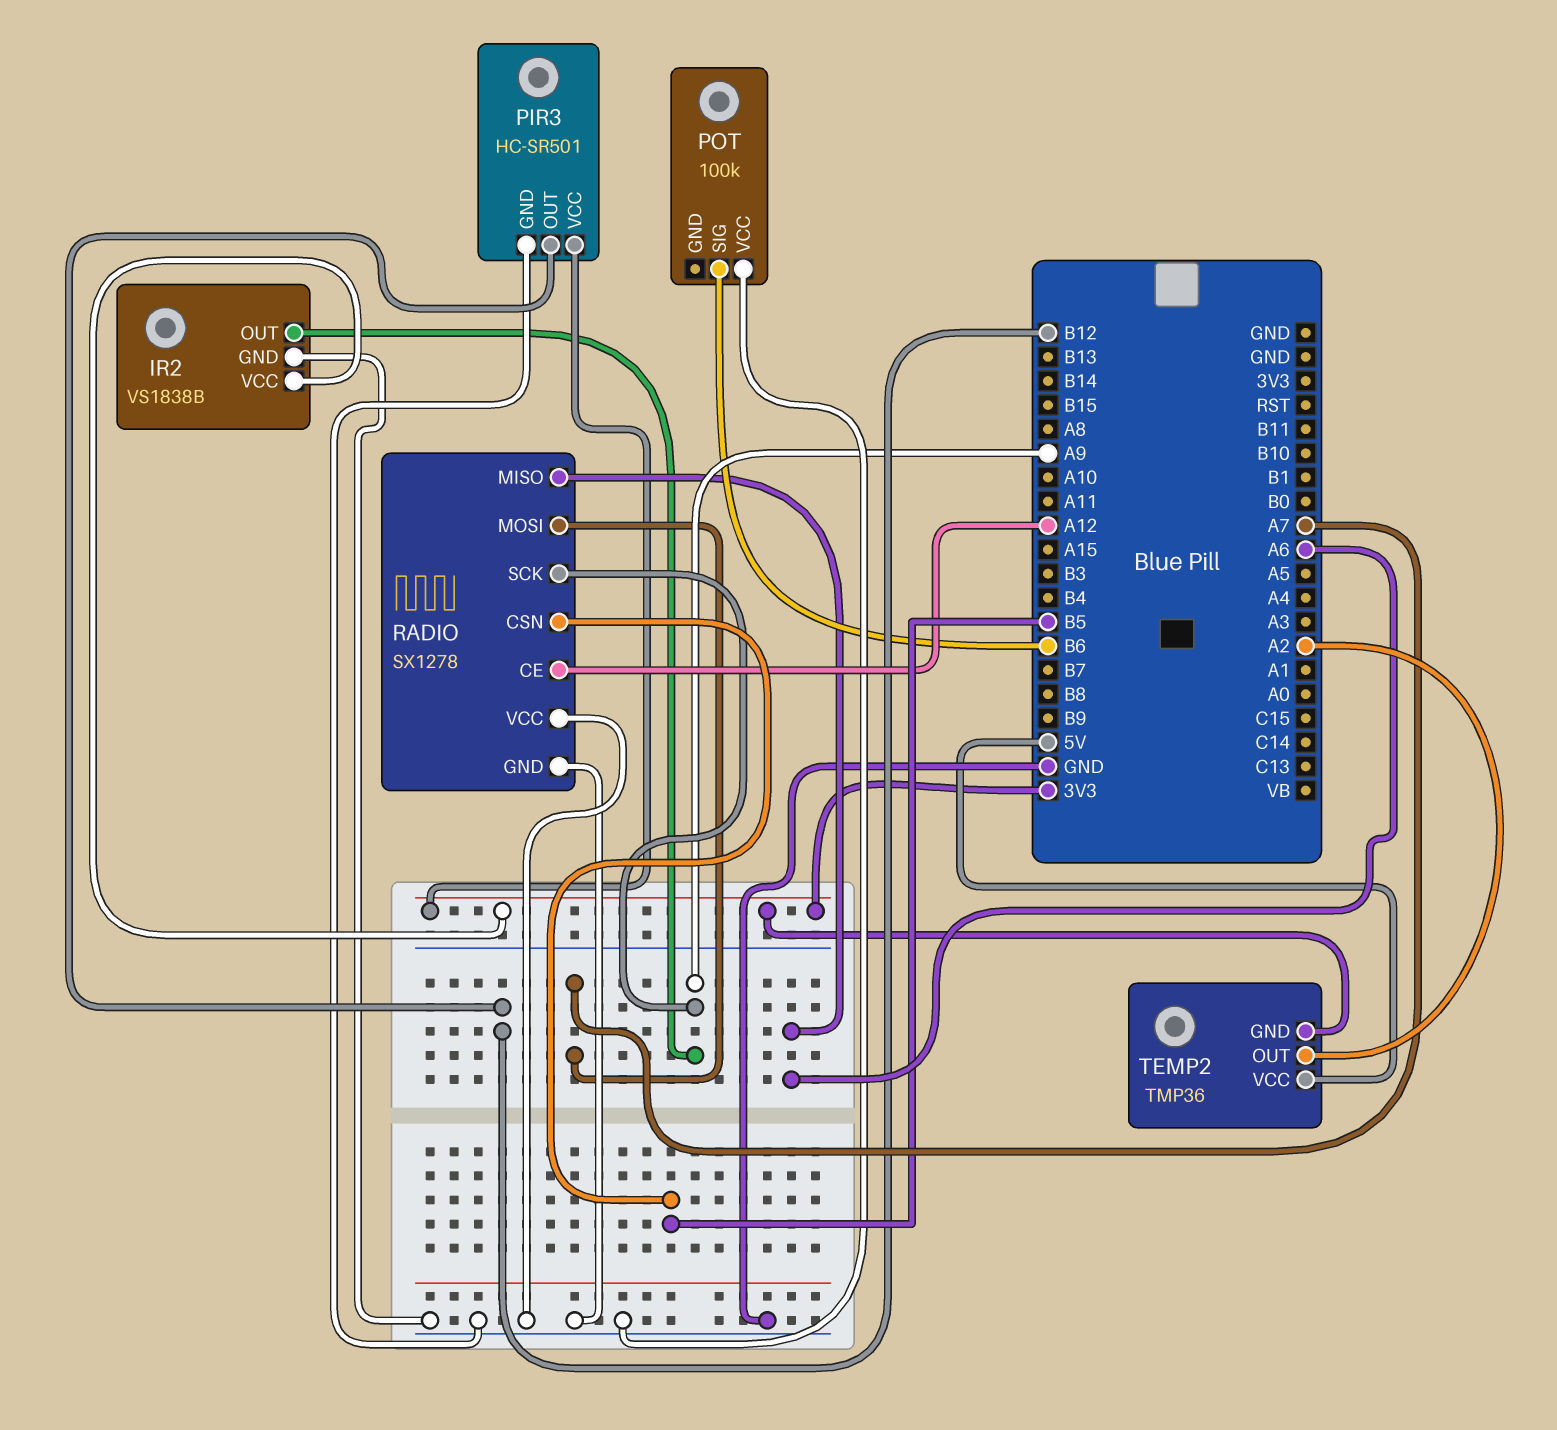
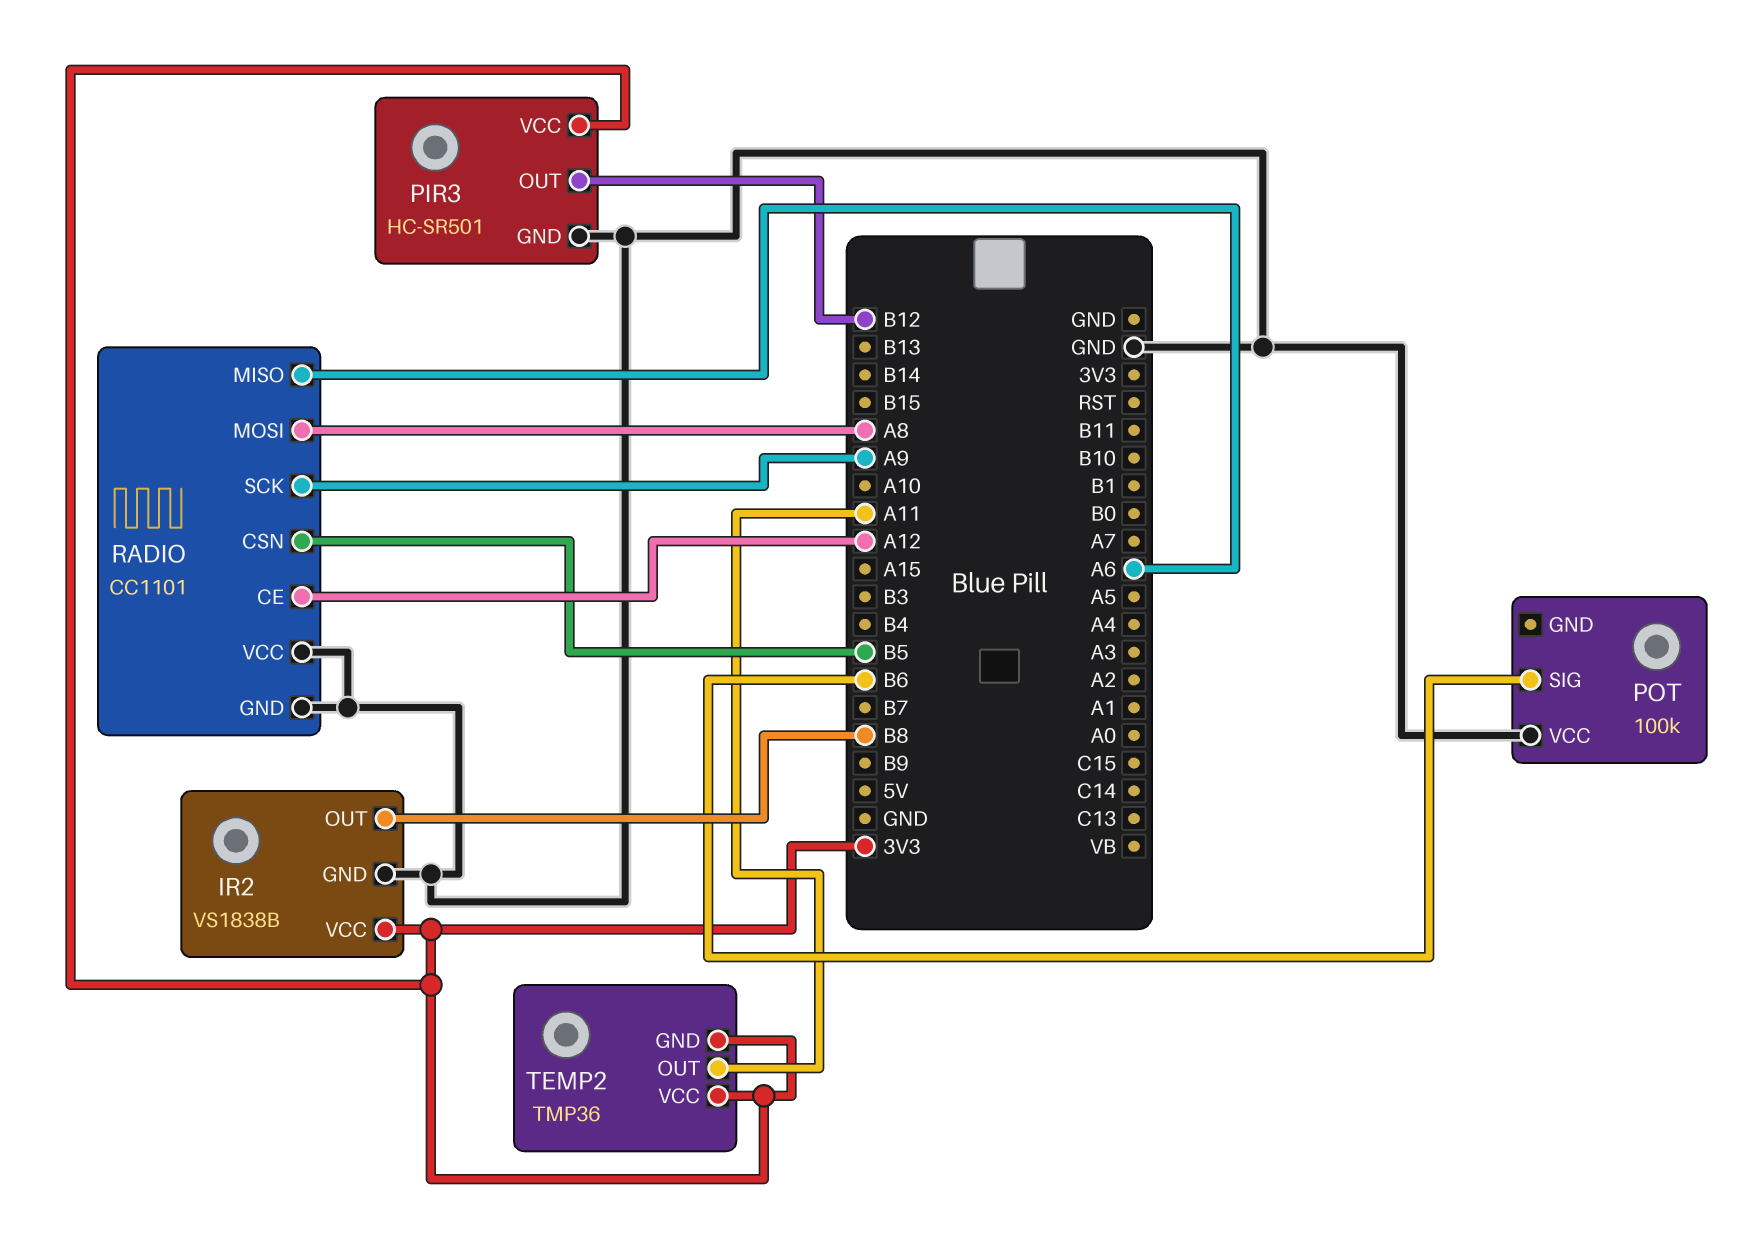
IR2 pin OUT: A9 -> B8
RADIO: SX1278 -> CC1101
RADIO pin MOSI: A7 -> A8
TEMP2 pin OUT: A2 -> A11
TEMP2 pin VCC: 5V -> 3V3

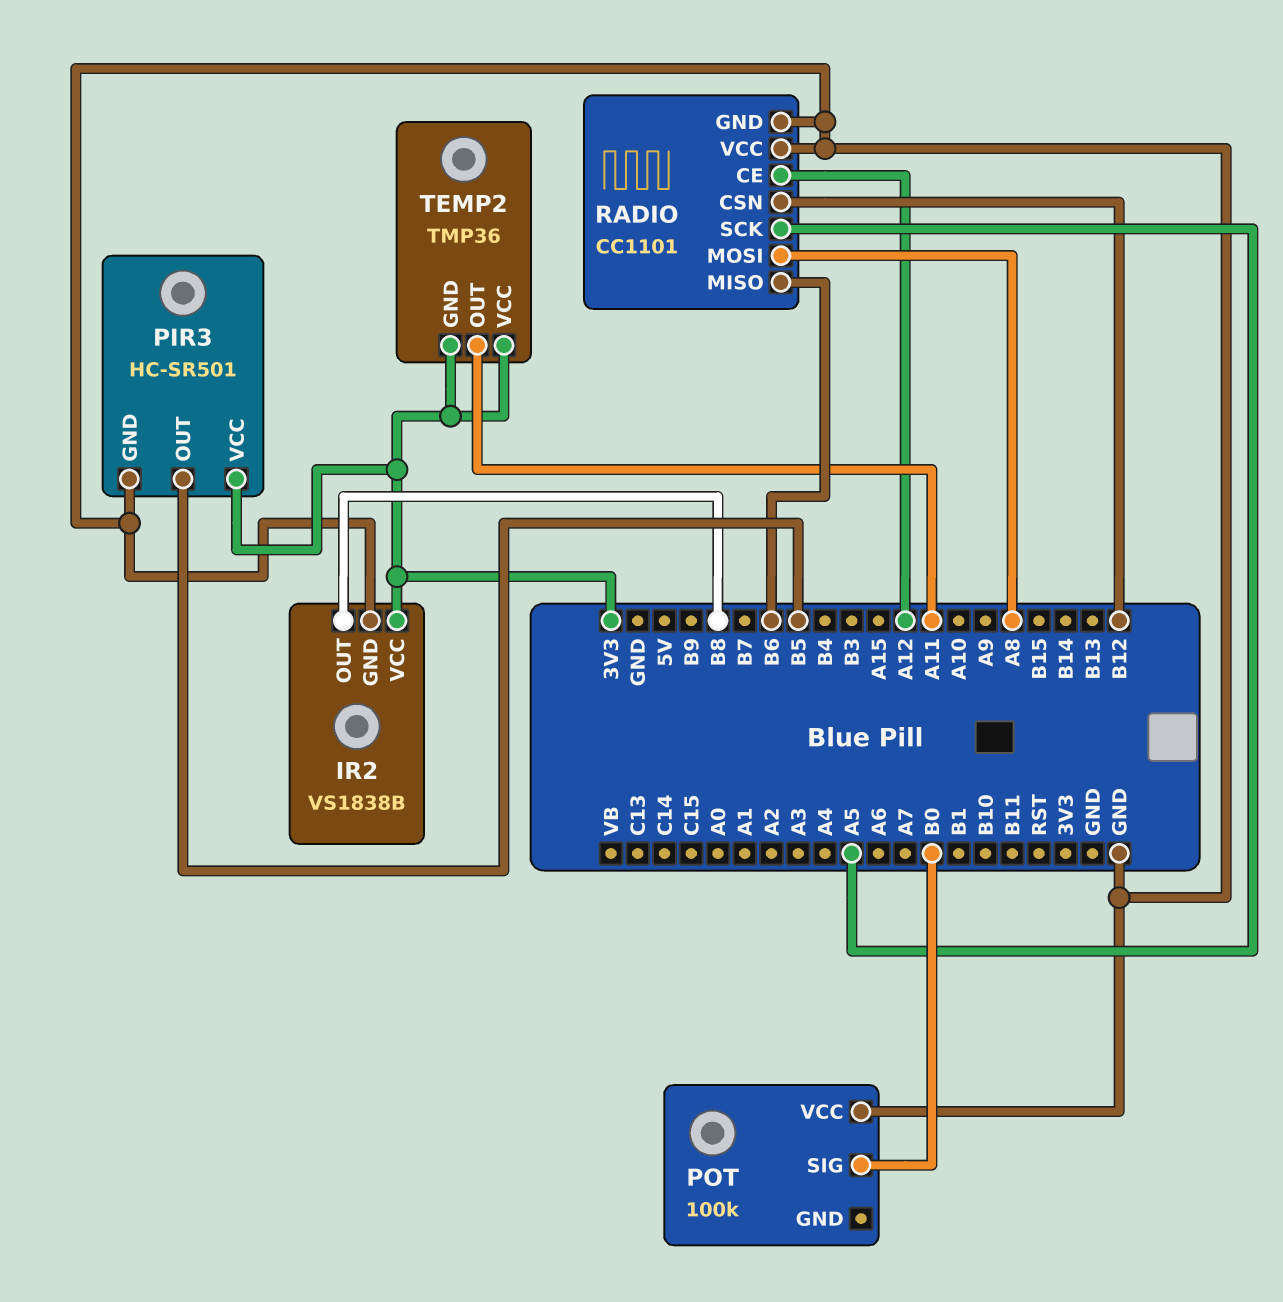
PIR3 pin OUT: B12 -> B5
POT pin SIG: B6 -> B0
RADIO pin CSN: B5 -> B12
RADIO pin MISO: A6 -> B6
RADIO pin SCK: A9 -> A5

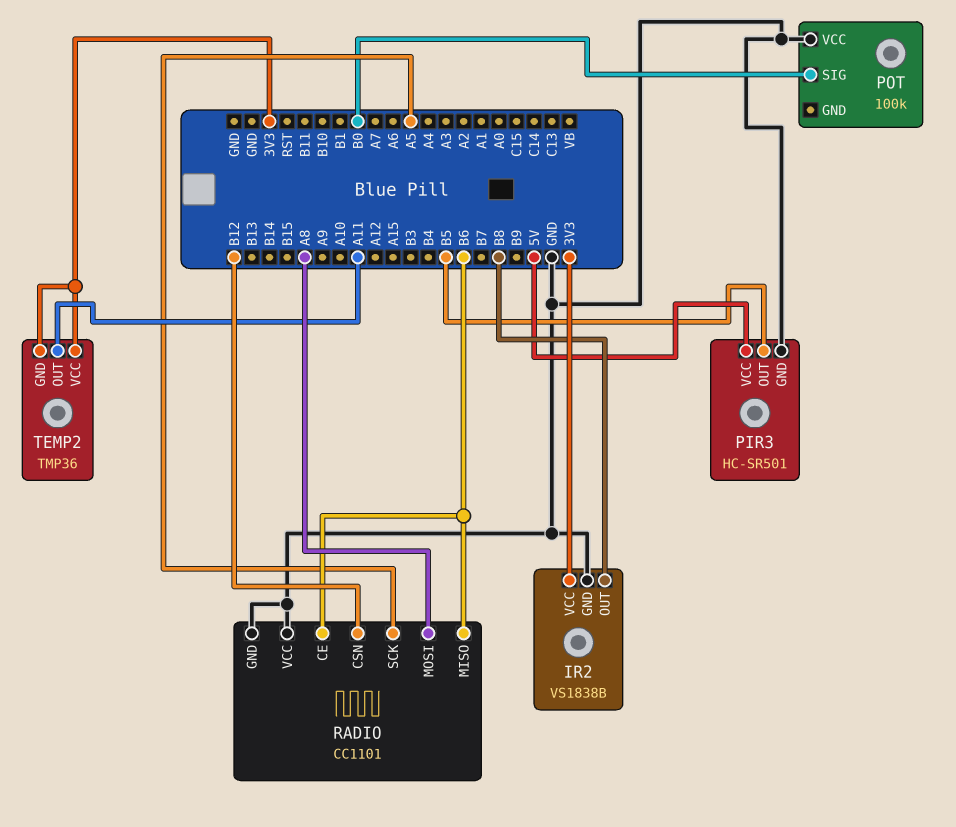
PIR3 pin VCC: 3V3 -> 5V
RADIO pin CE: A12 -> B6

